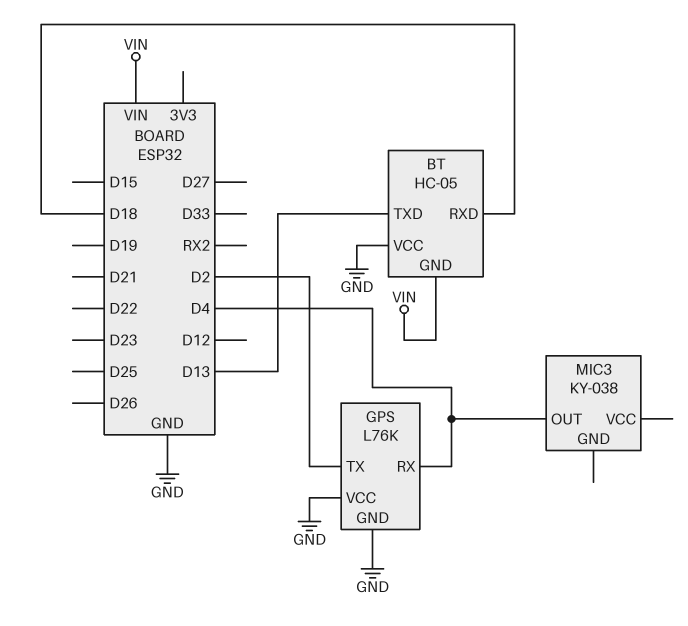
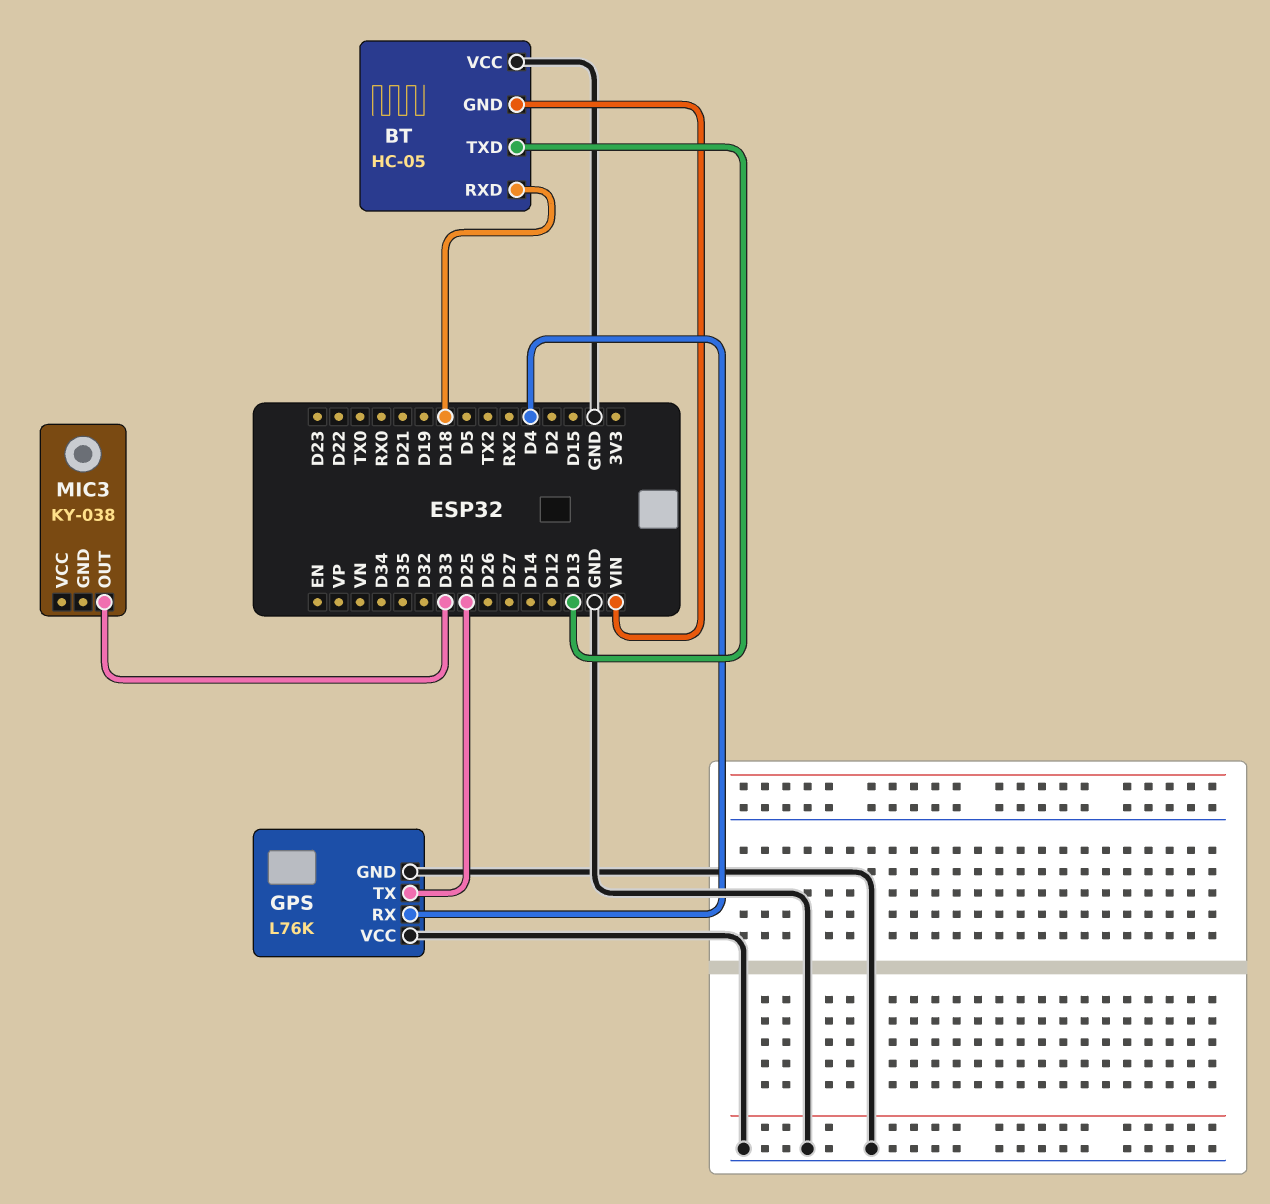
GPS pin TX: D2 -> D25
MIC3 pin OUT: D4 -> D33

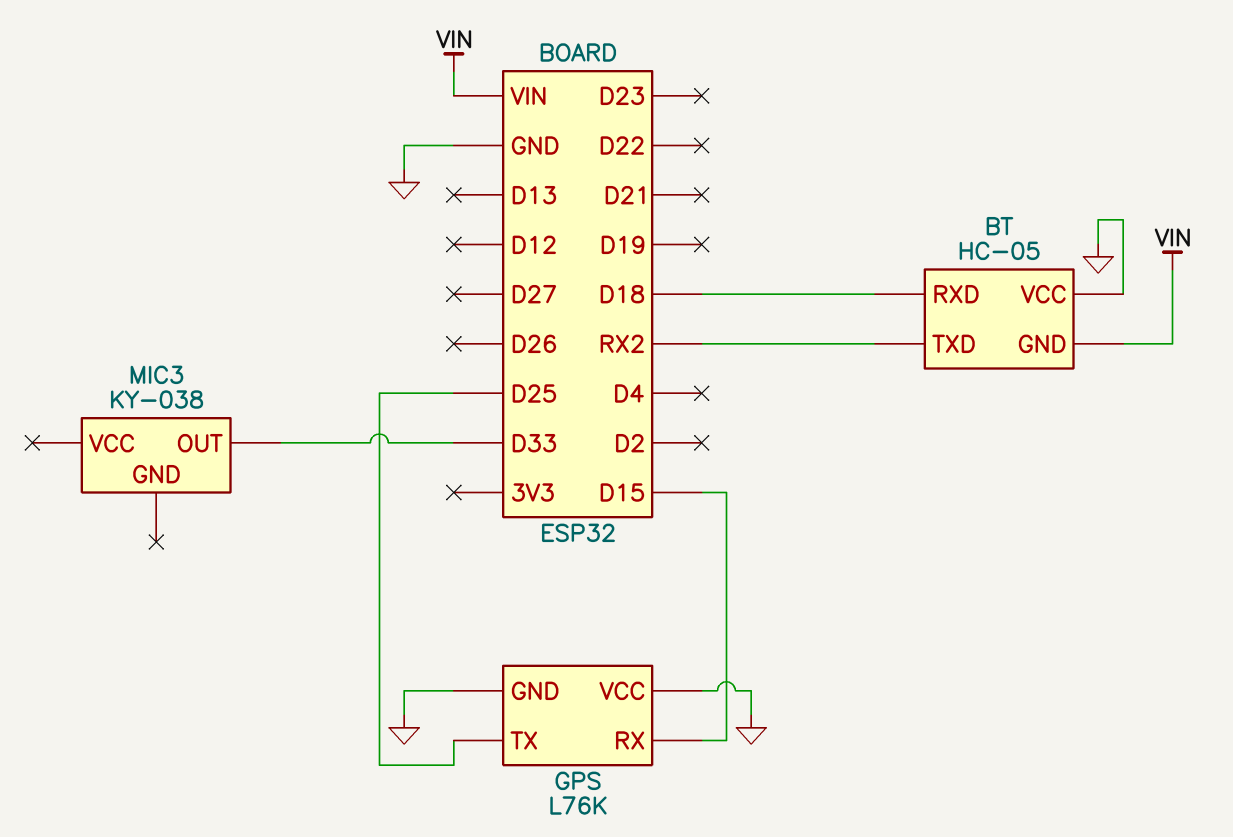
BT pin TXD: D13 -> RX2
GPS pin RX: D4 -> D15

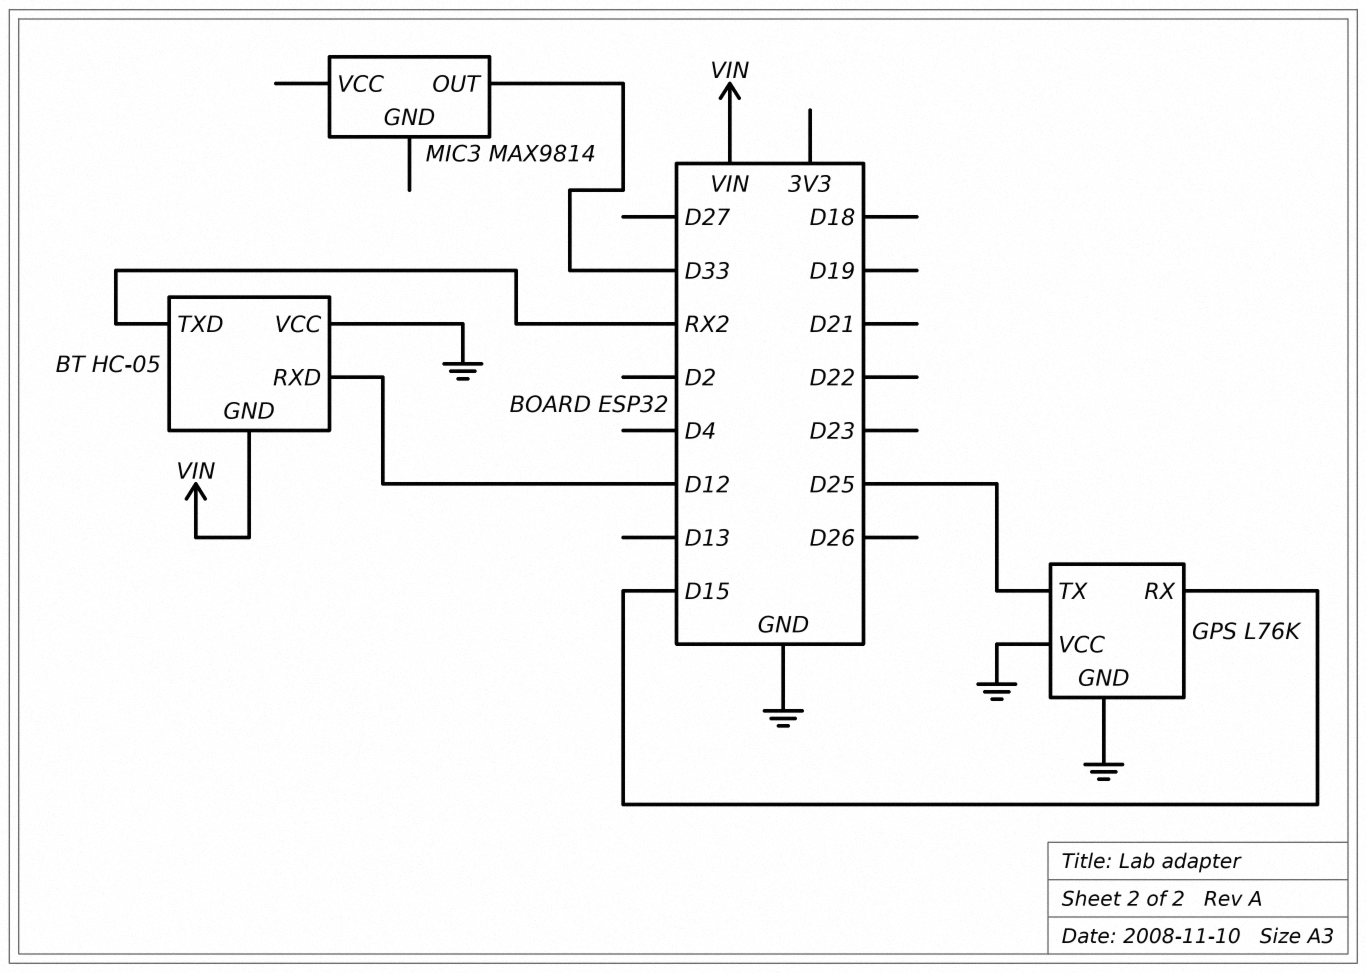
BT pin RXD: D18 -> D12
MIC3: KY-038 -> MAX9814

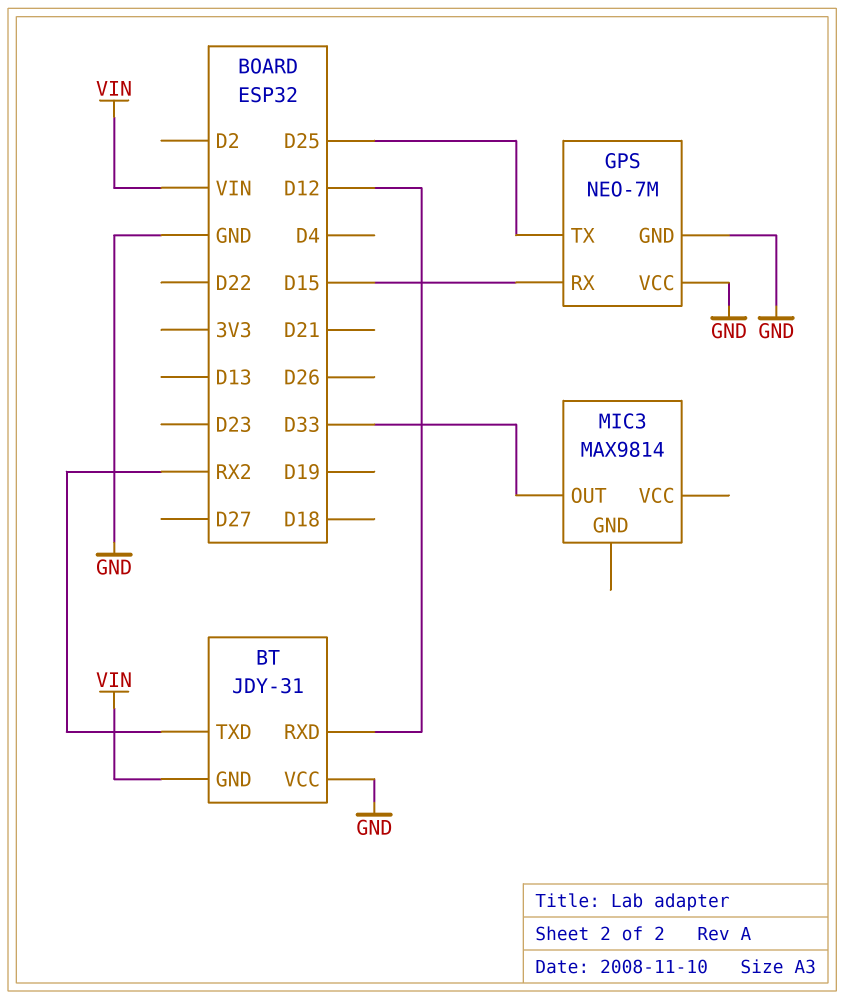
BT: HC-05 -> JDY-31
GPS: L76K -> NEO-7M

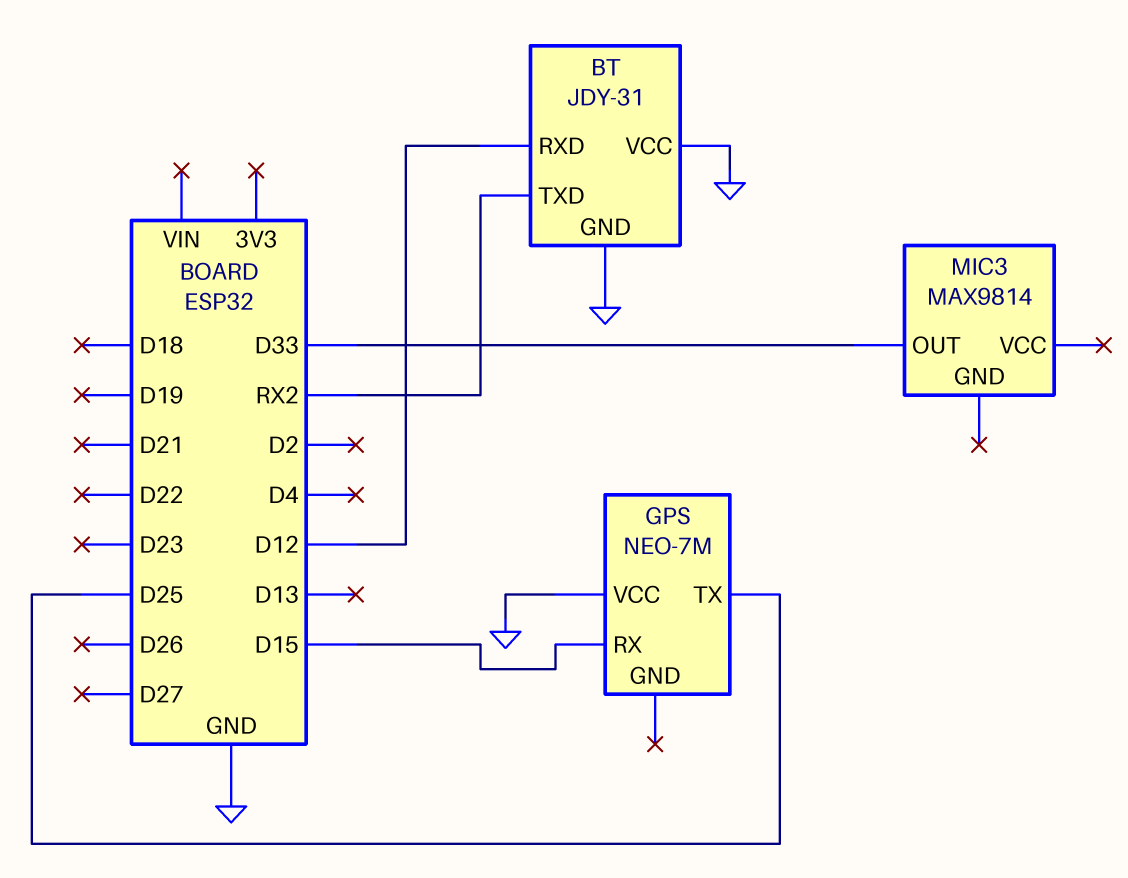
BT pin GND: VIN -> GND
GPS pin GND: GND -> none

